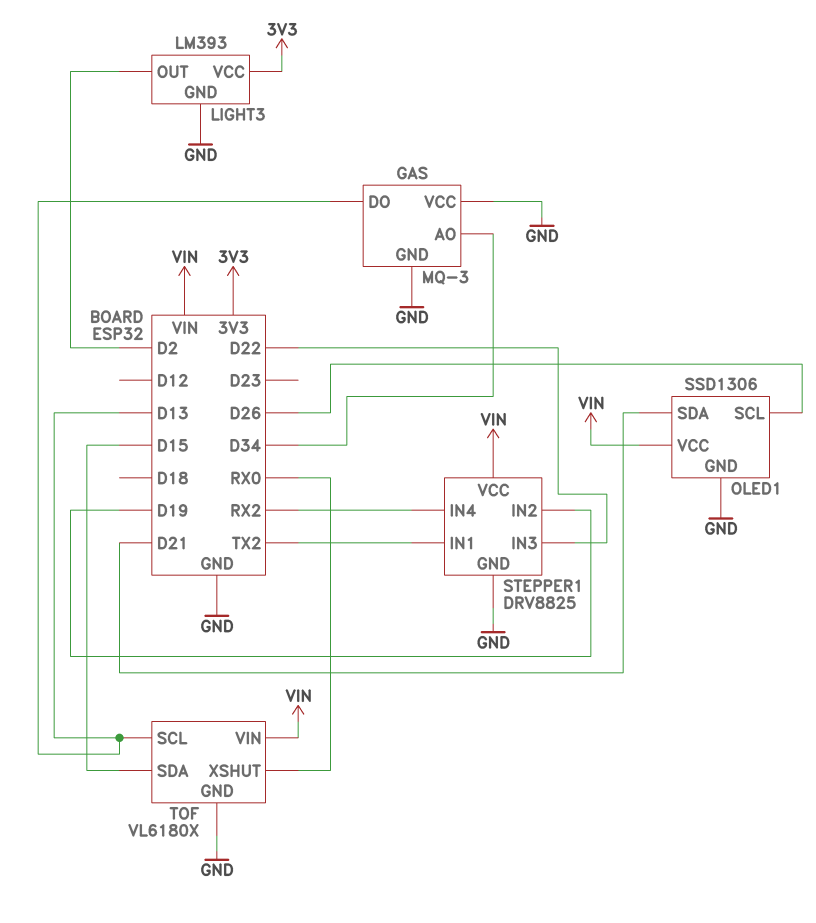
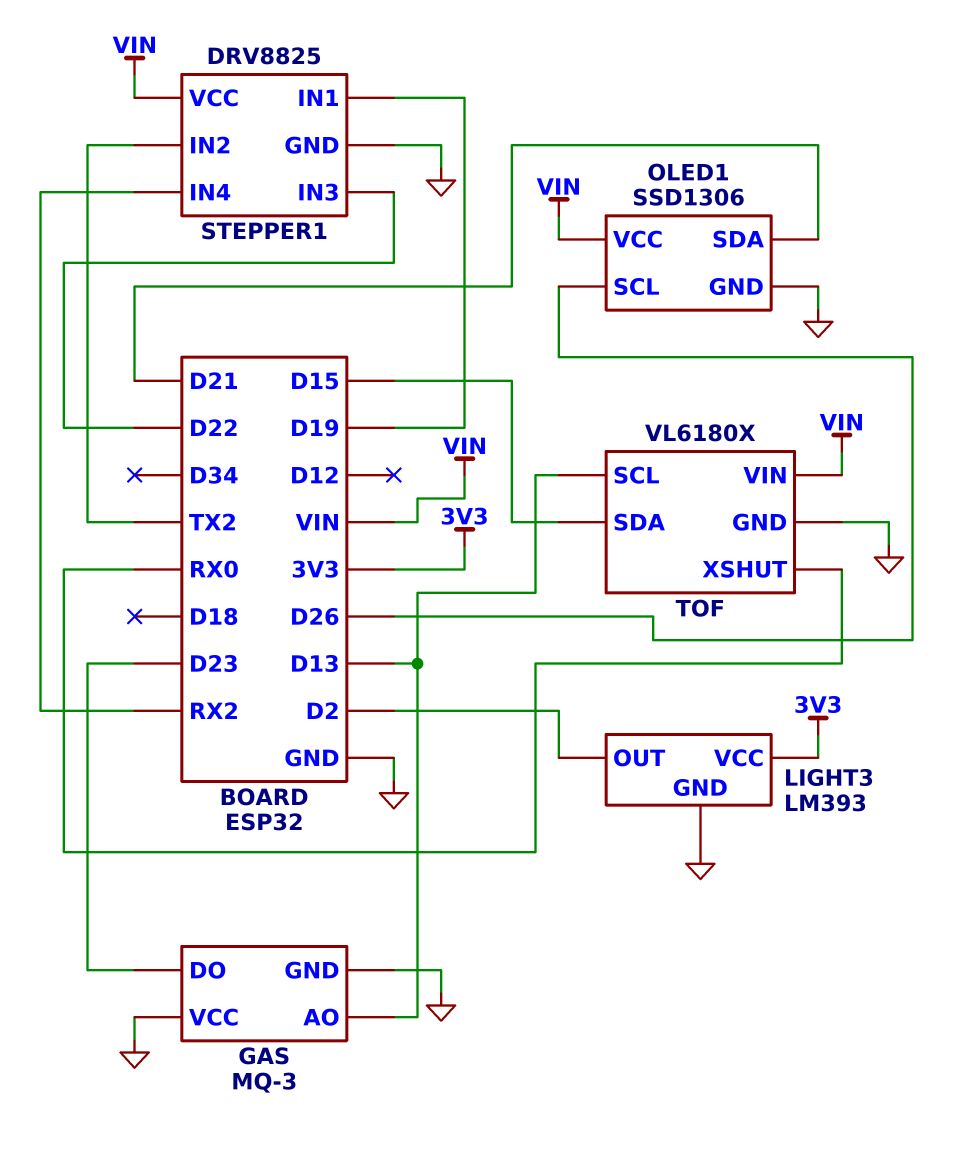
GAS pin AO: D34 -> D13
GAS pin DO: D13 -> D23
STEPPER1 pin IN1: TX2 -> D19
STEPPER1 pin IN2: D19 -> TX2

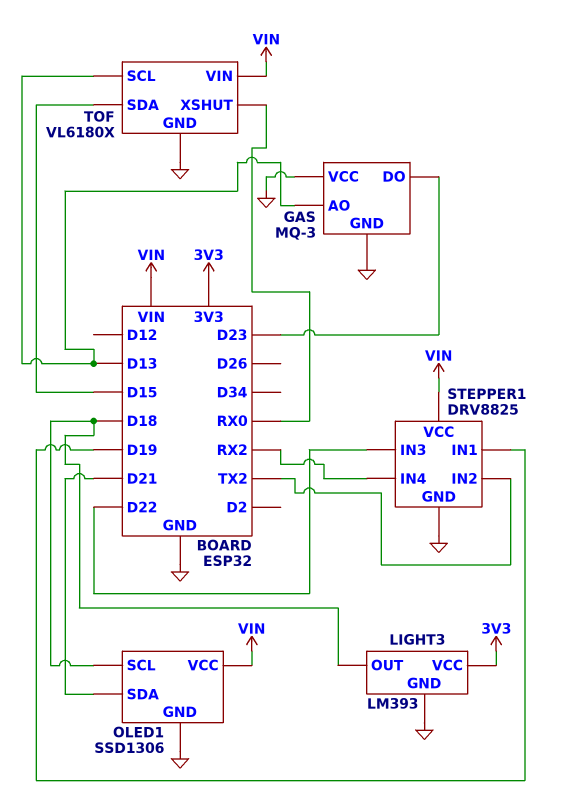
LIGHT3 pin OUT: D2 -> D18
OLED1 pin SCL: D26 -> D18

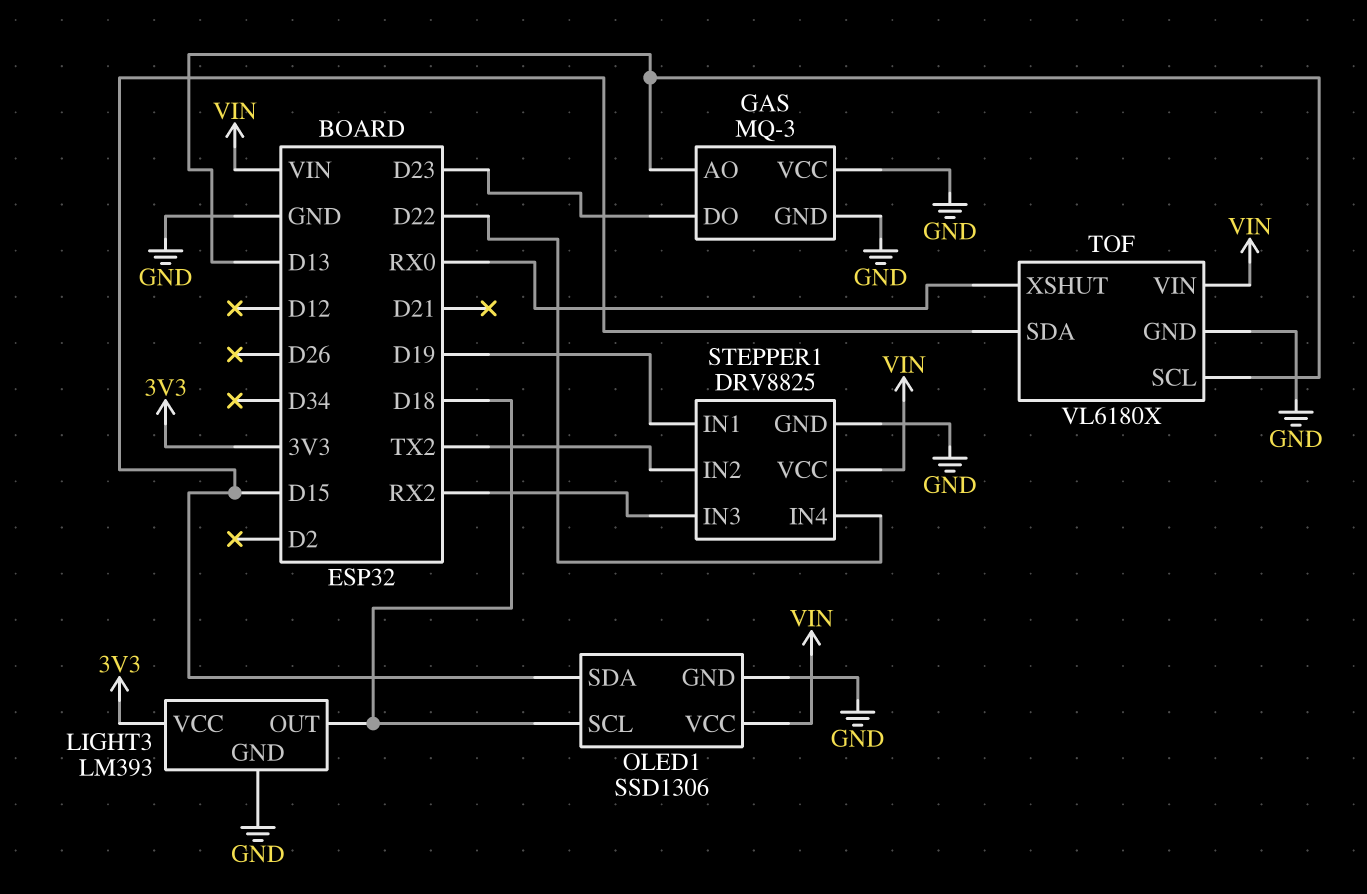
OLED1 pin SDA: D21 -> D15
STEPPER1 pin IN3: D22 -> RX2
STEPPER1 pin IN4: RX2 -> D22

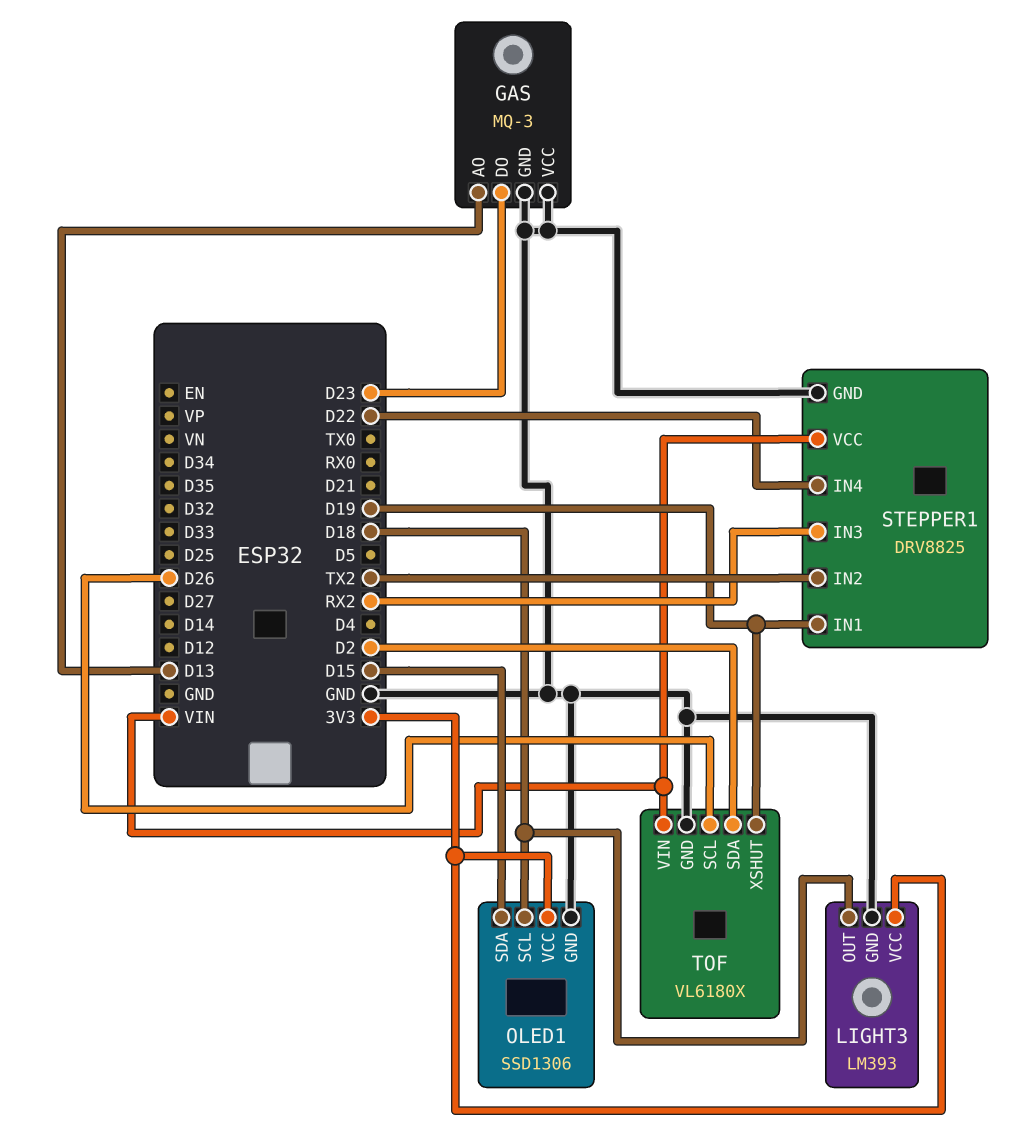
OLED1 pin VCC: VIN -> 3V3
TOF pin SCL: D13 -> D26
TOF pin SDA: D15 -> D2
TOF pin XSHUT: RX0 -> D19

